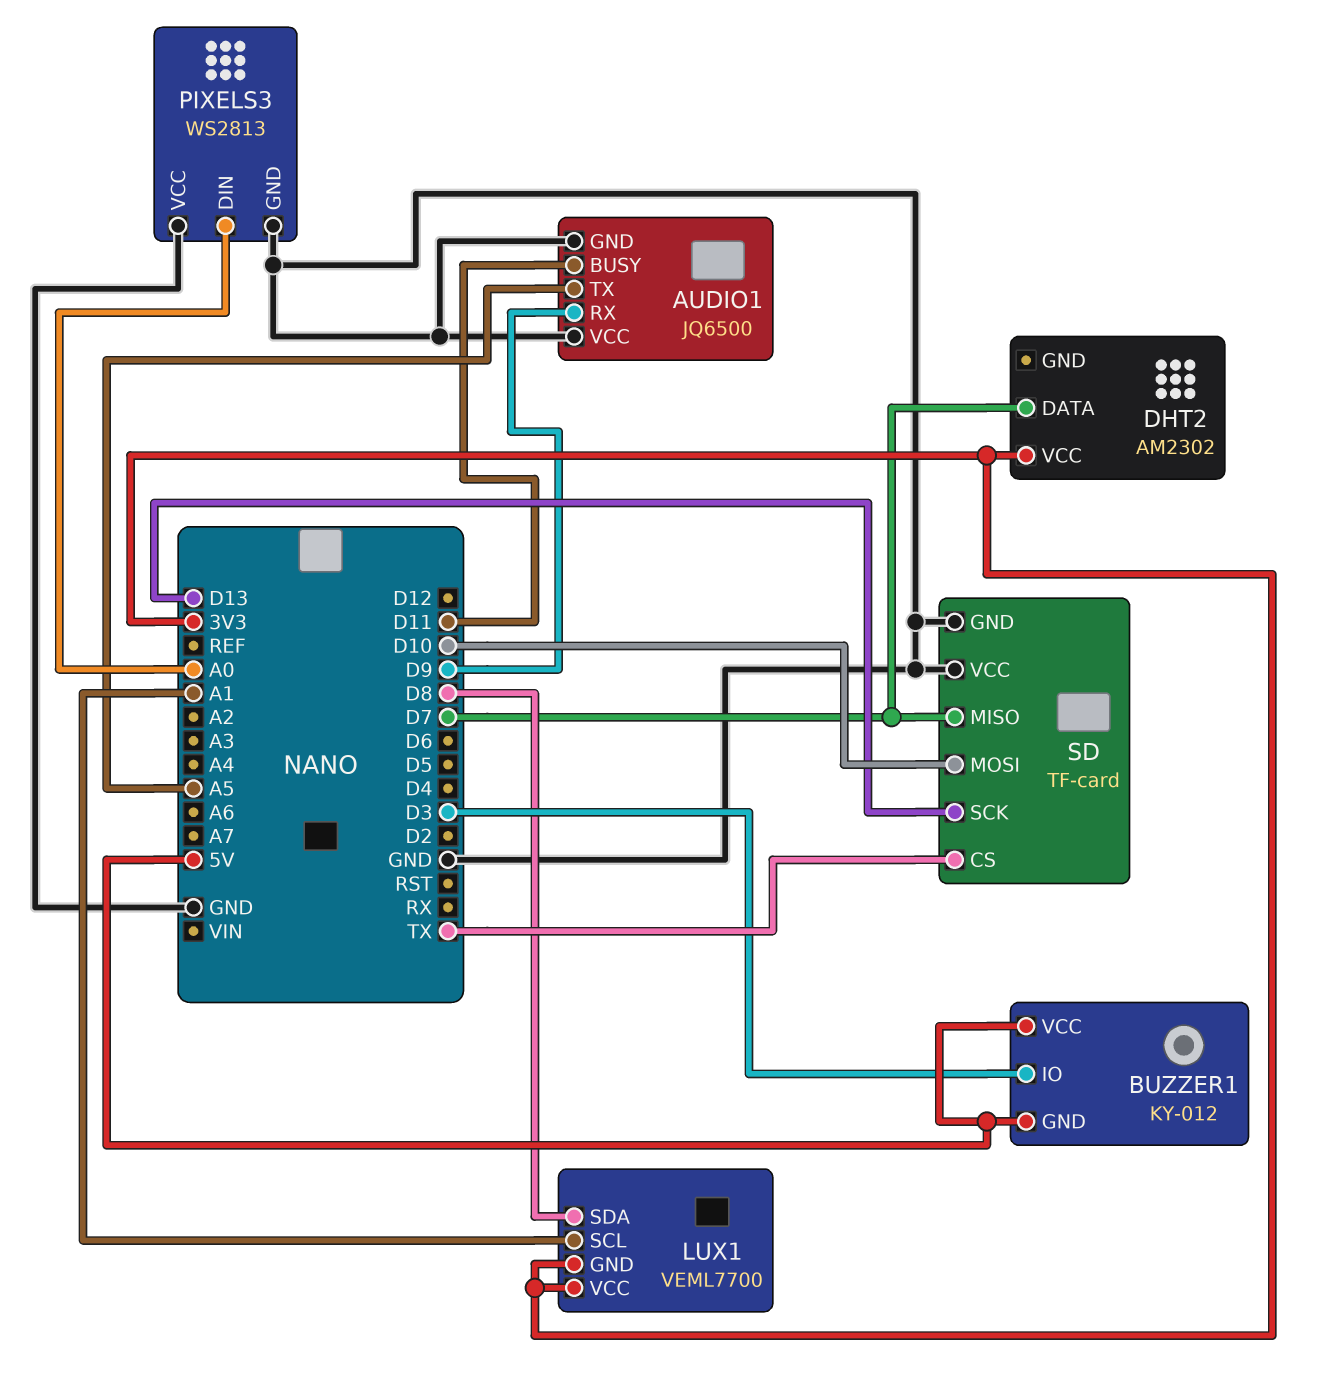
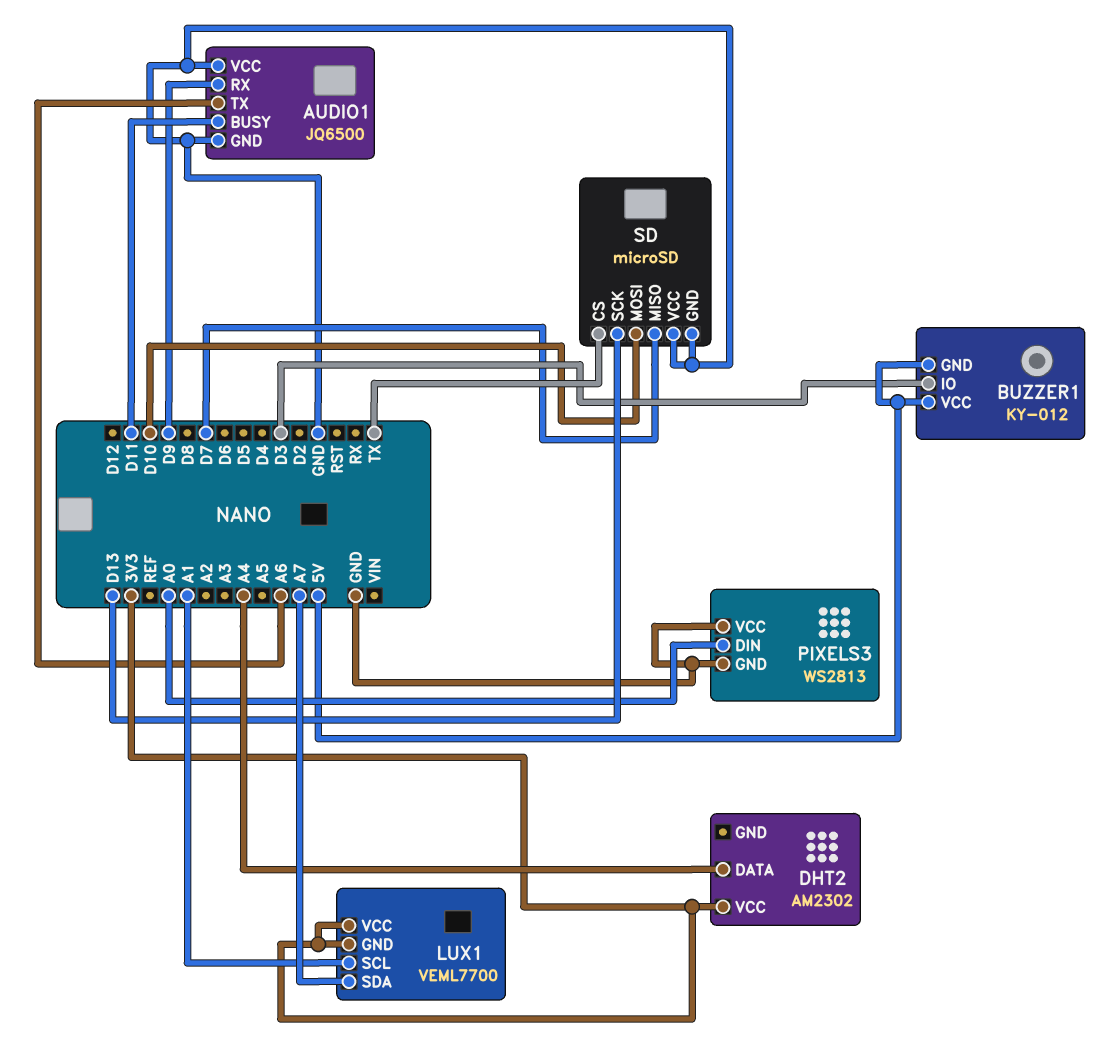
AUDIO1 pin TX: A5 -> A6
DHT2 pin DATA: D7 -> A4
LUX1 pin SDA: D8 -> A7
SD: TF-card -> microSD

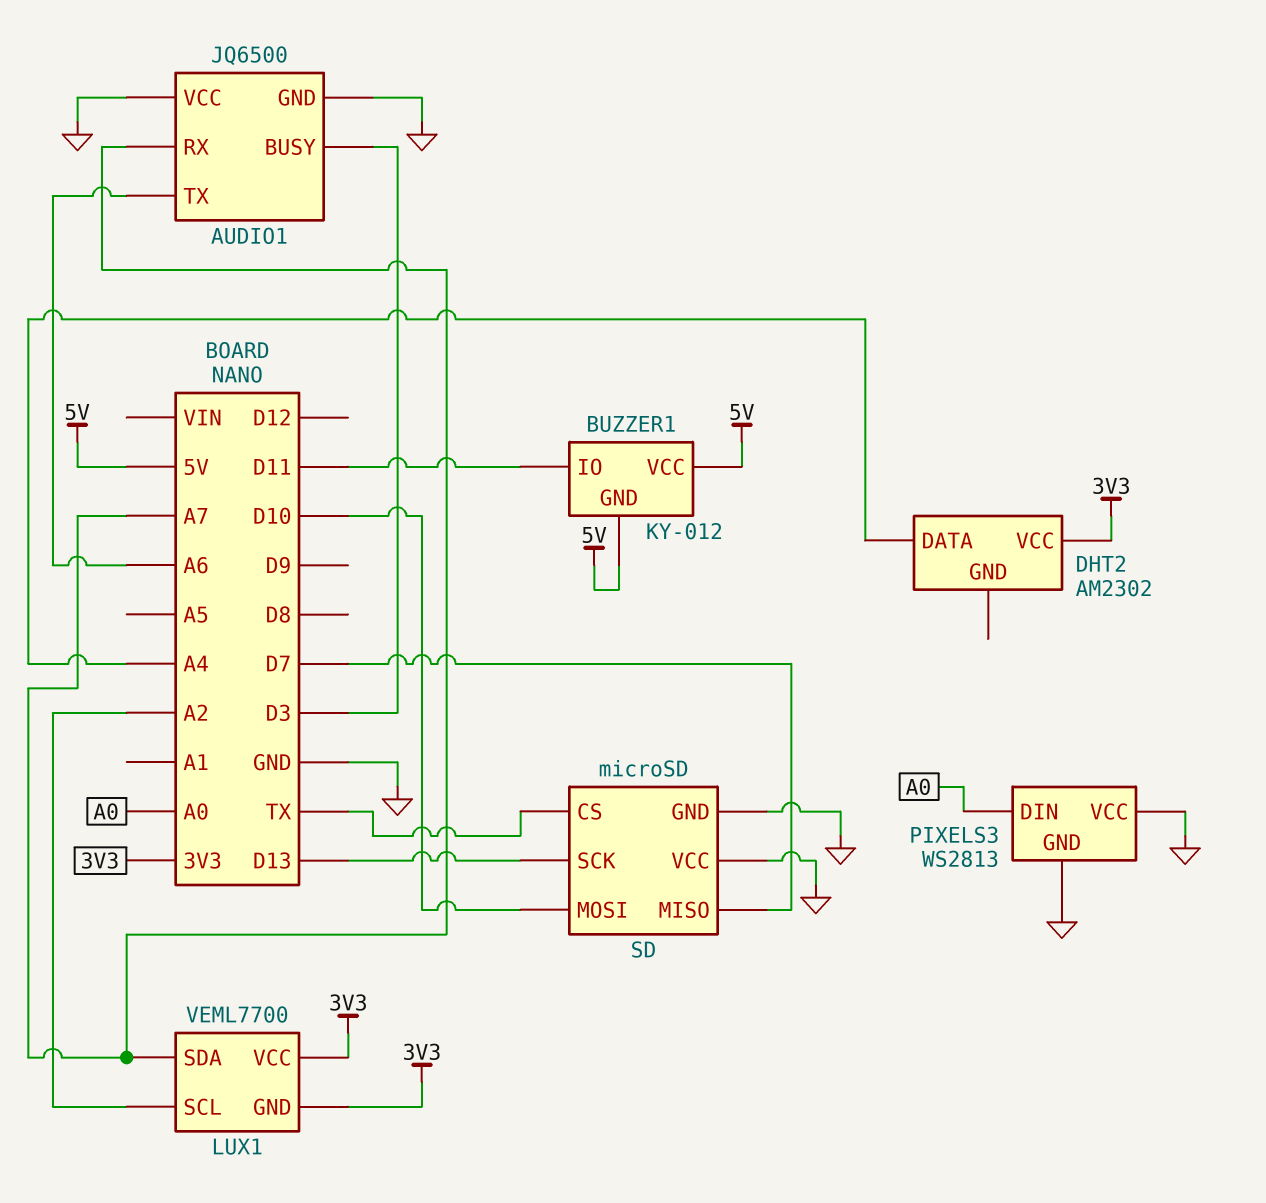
AUDIO1 pin BUSY: D11 -> D3
AUDIO1 pin RX: D9 -> A7
BUZZER1 pin IO: D3 -> D11
LUX1 pin SCL: A1 -> A2

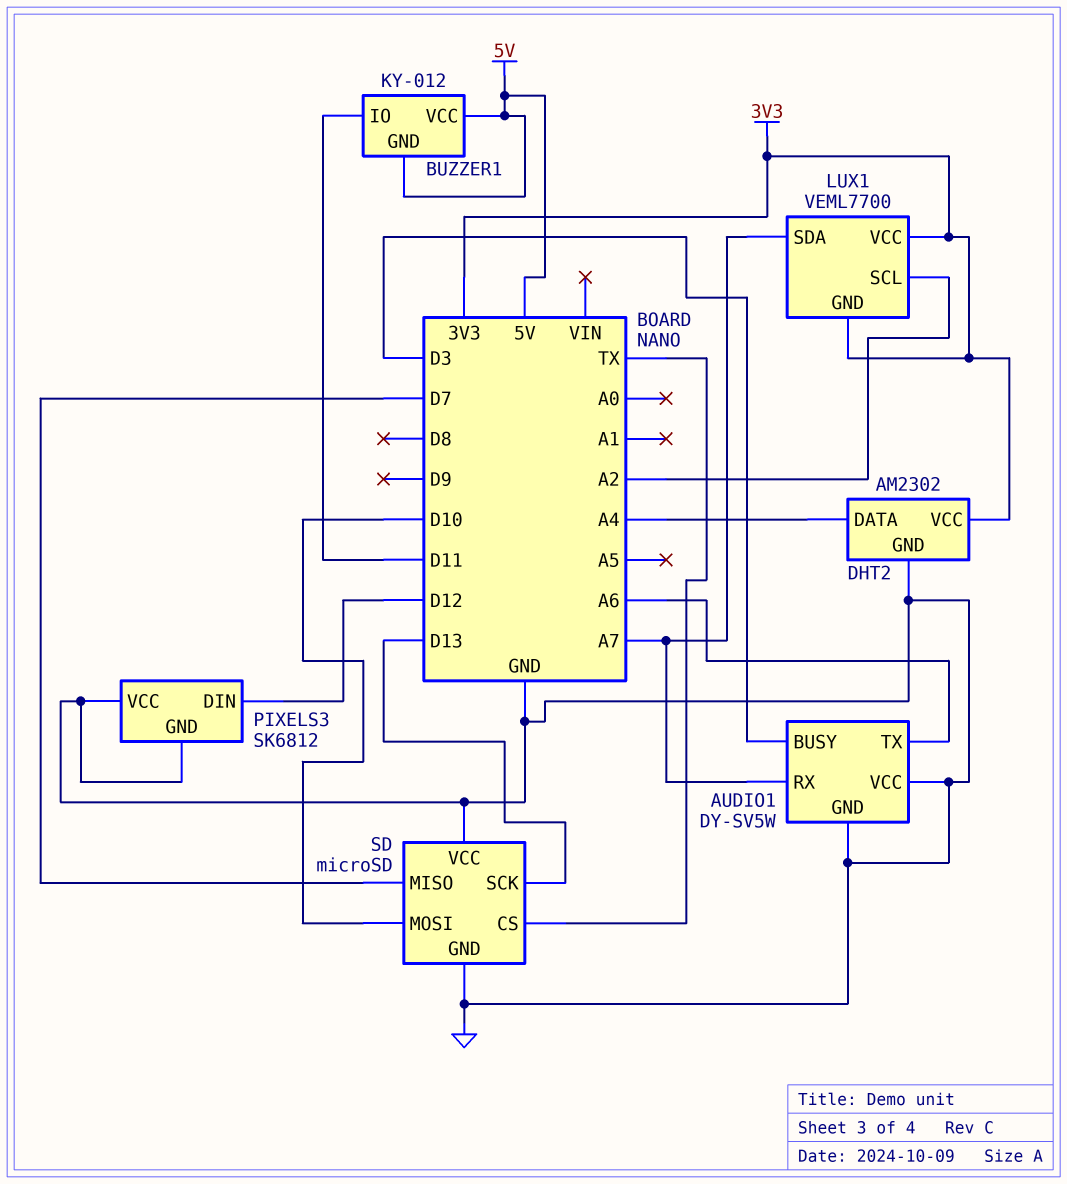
AUDIO1: JQ6500 -> DY-SV5W
DHT2 pin GND: none -> GND
PIXELS3: WS2813 -> SK6812
PIXELS3 pin DIN: A0 -> D12

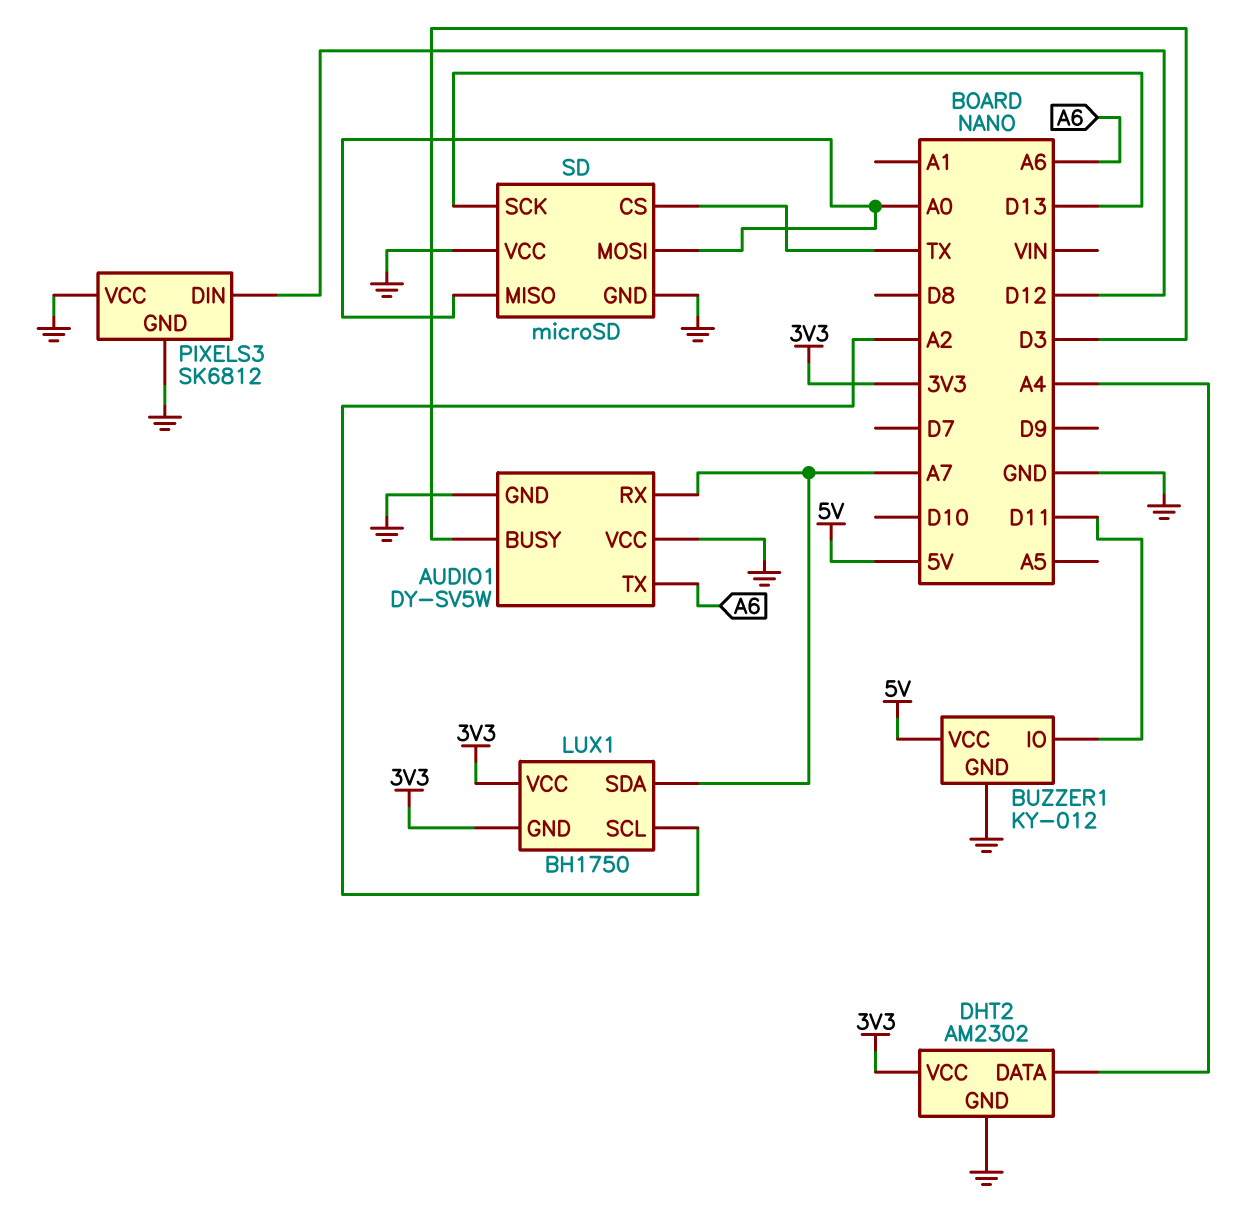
BUZZER1 pin GND: 5V -> GND
LUX1: VEML7700 -> BH1750
SD pin MISO: D7 -> A0
SD pin MOSI: D10 -> A0

